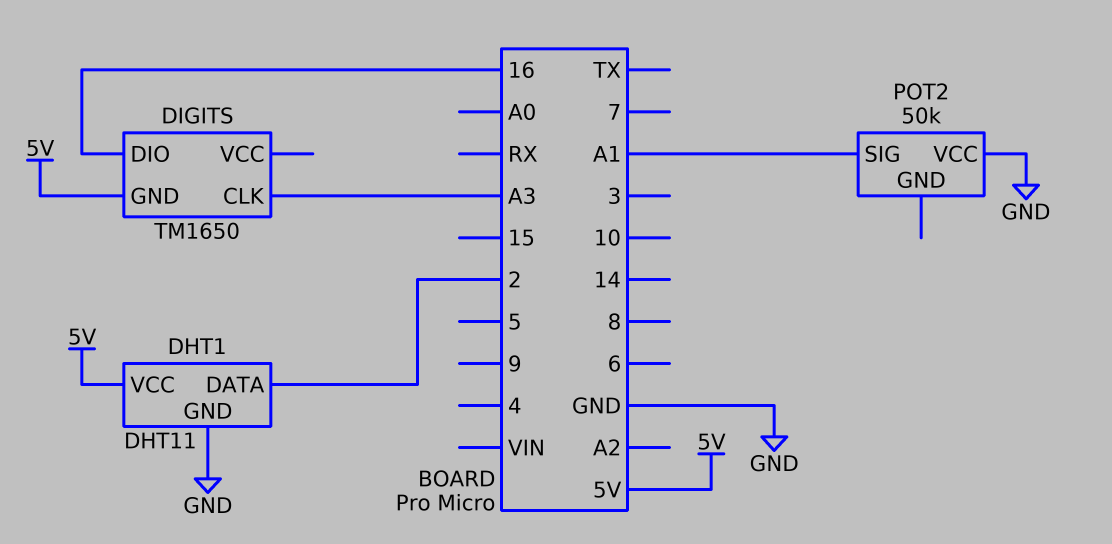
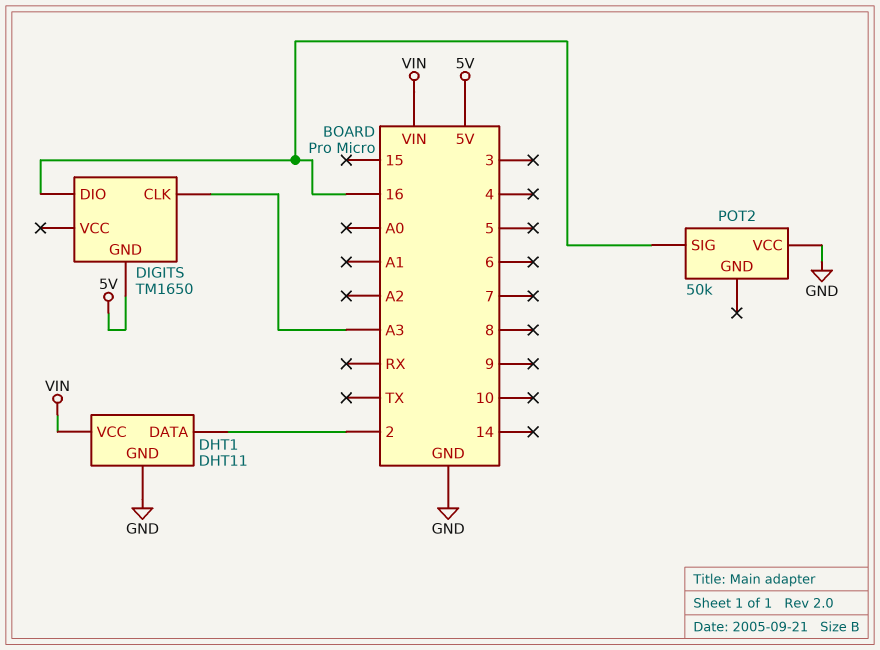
DHT1 pin VCC: 5V -> VIN
POT2 pin SIG: A1 -> 16

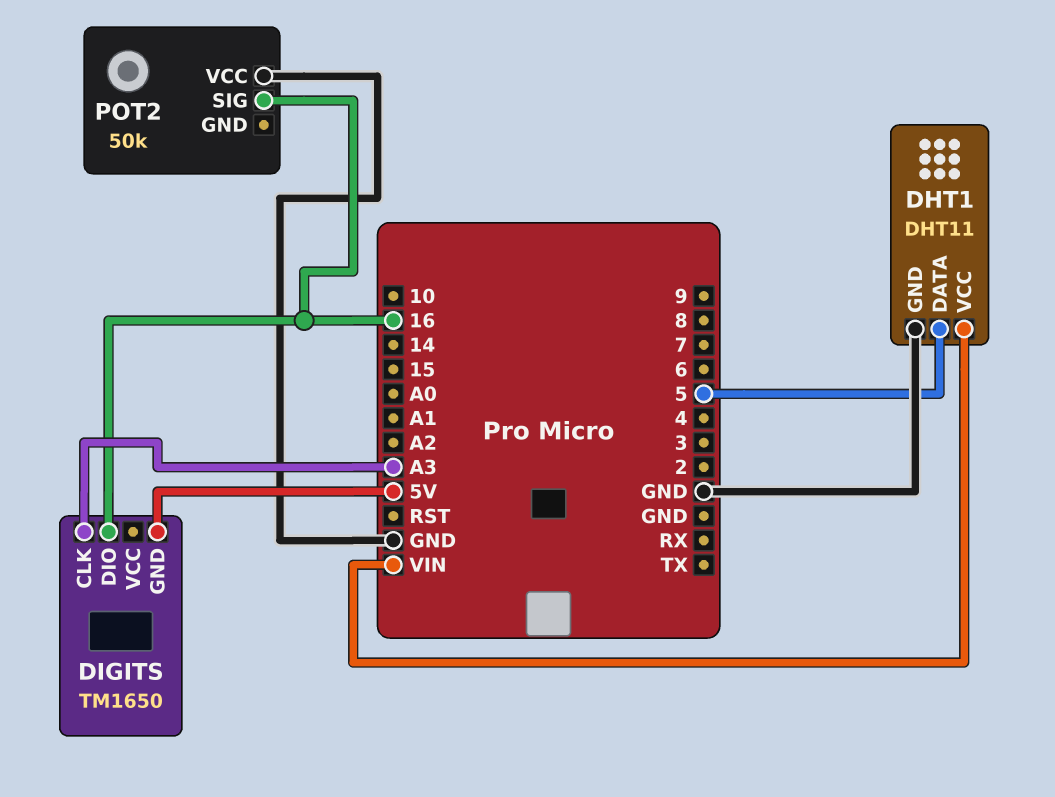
DHT1 pin DATA: 2 -> 5

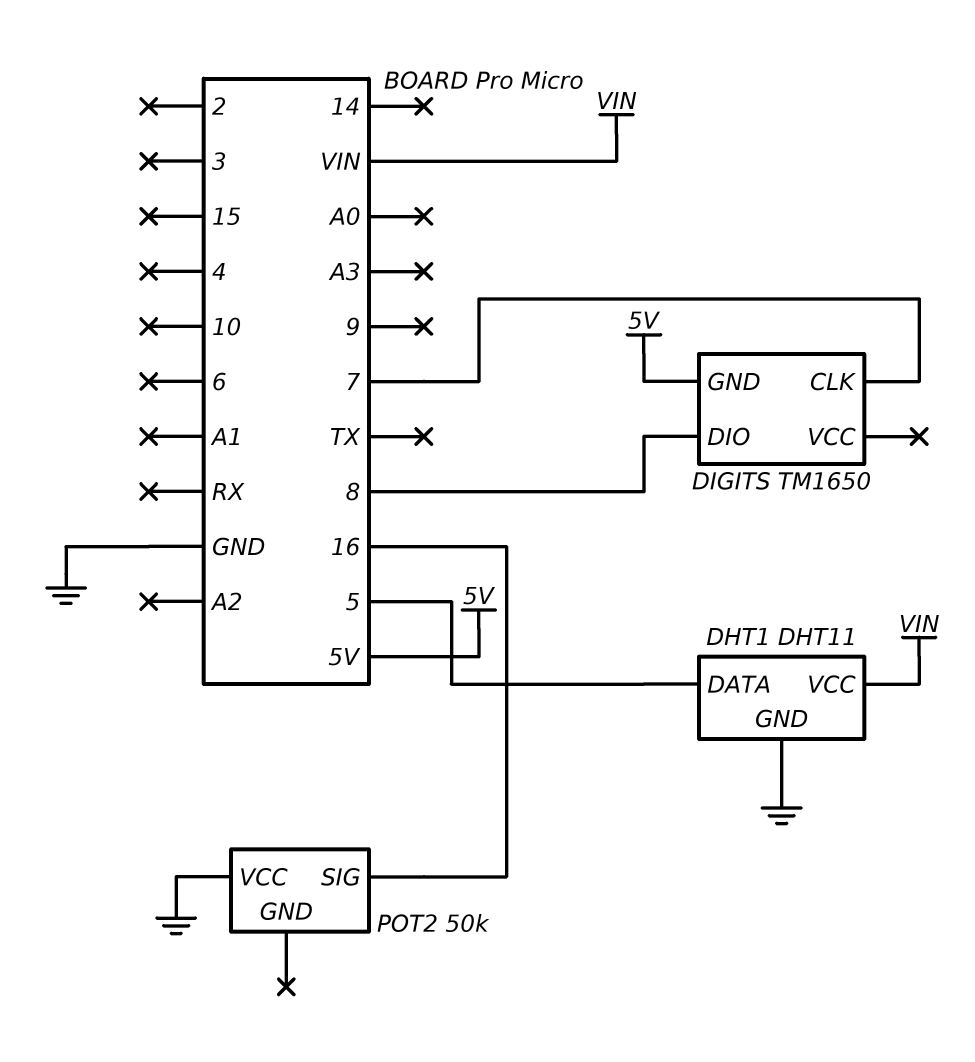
DIGITS pin CLK: A3 -> 7
DIGITS pin DIO: 16 -> 8

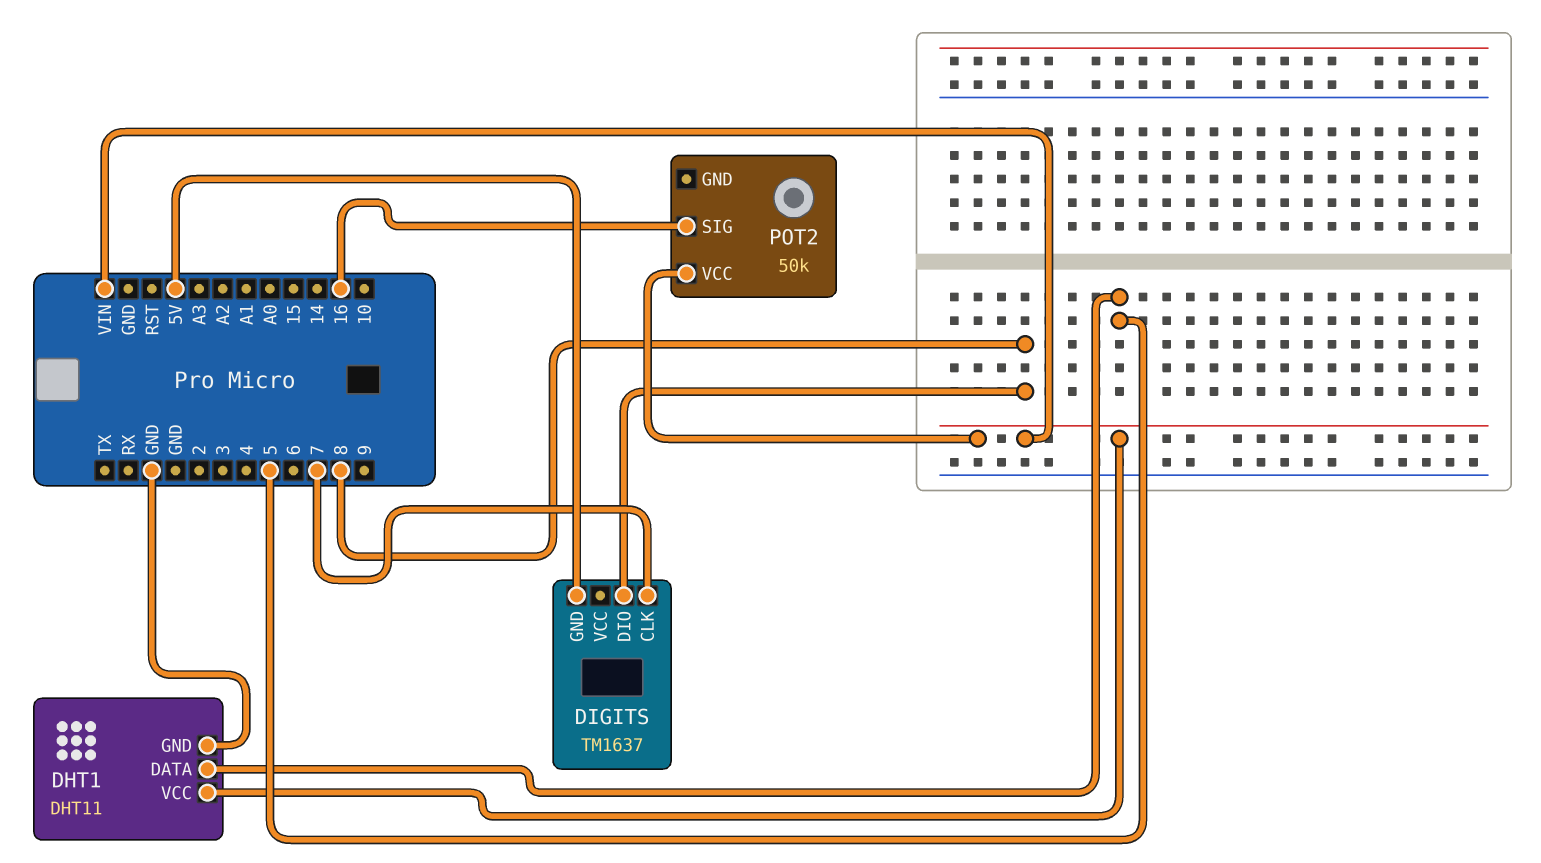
DIGITS: TM1650 -> TM1637
POT2 pin VCC: GND -> VIN

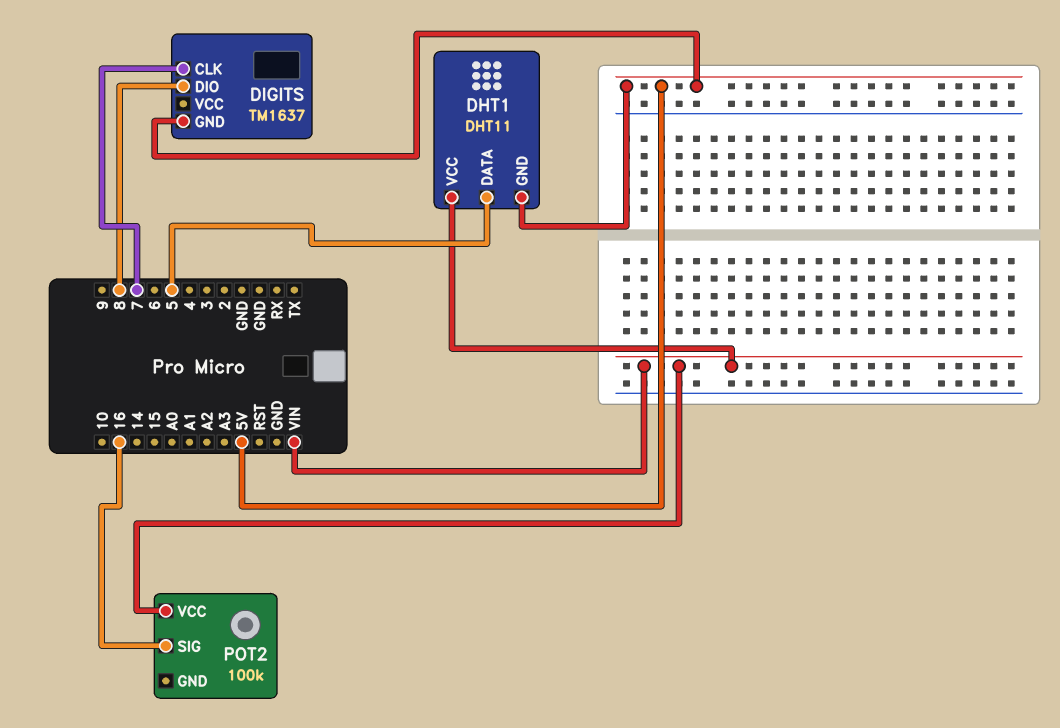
DHT1 pin GND: GND -> 5V
POT2: 50k -> 100k

